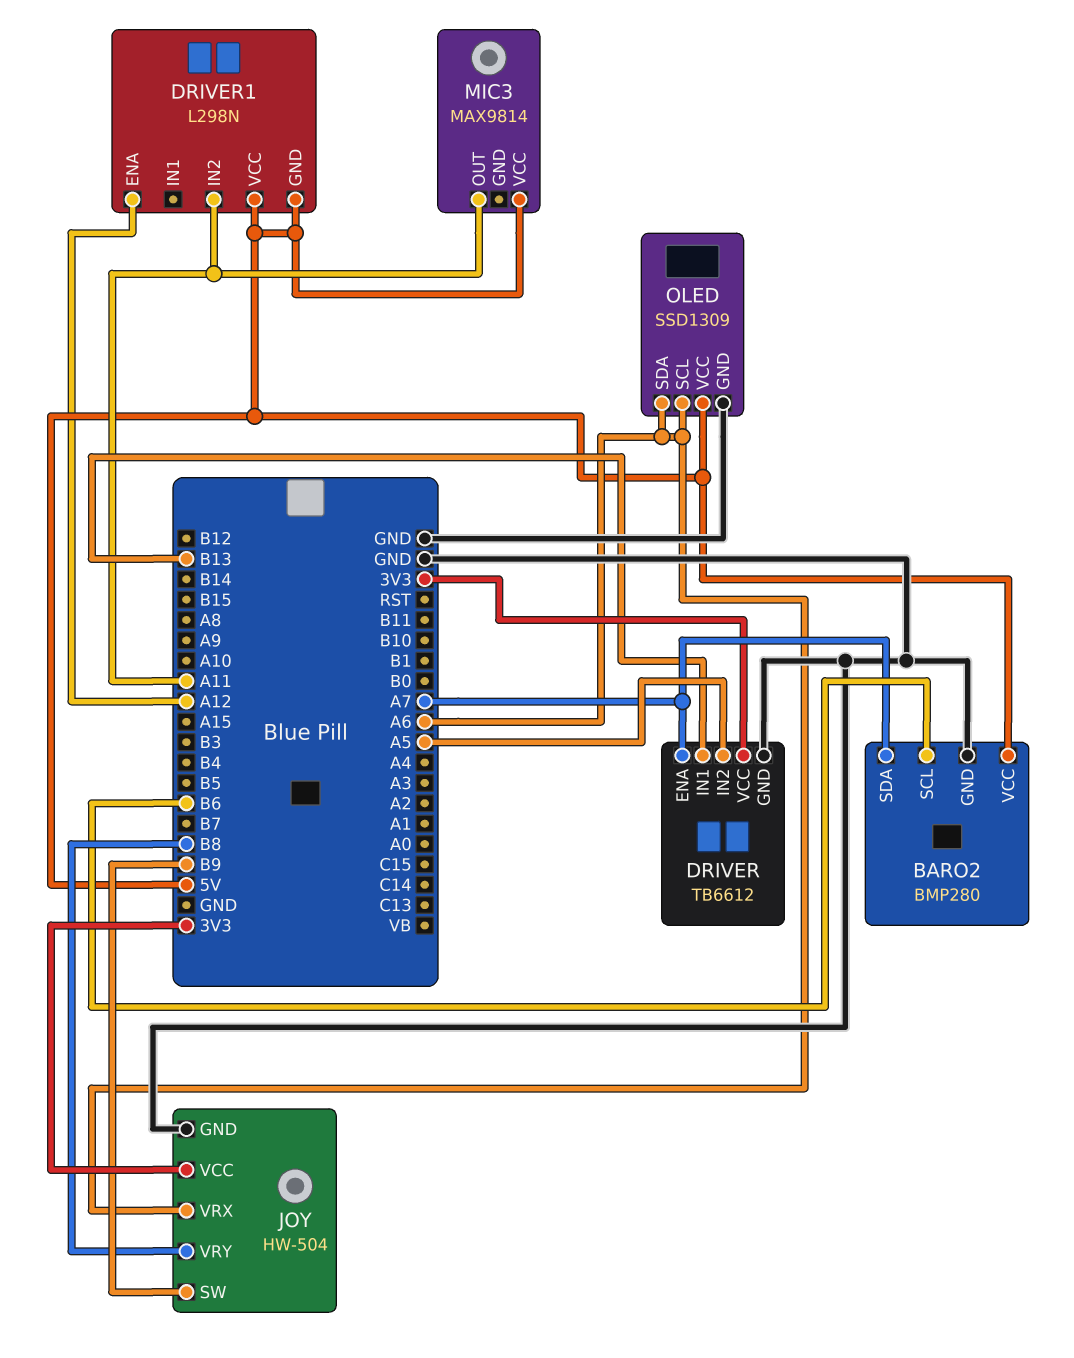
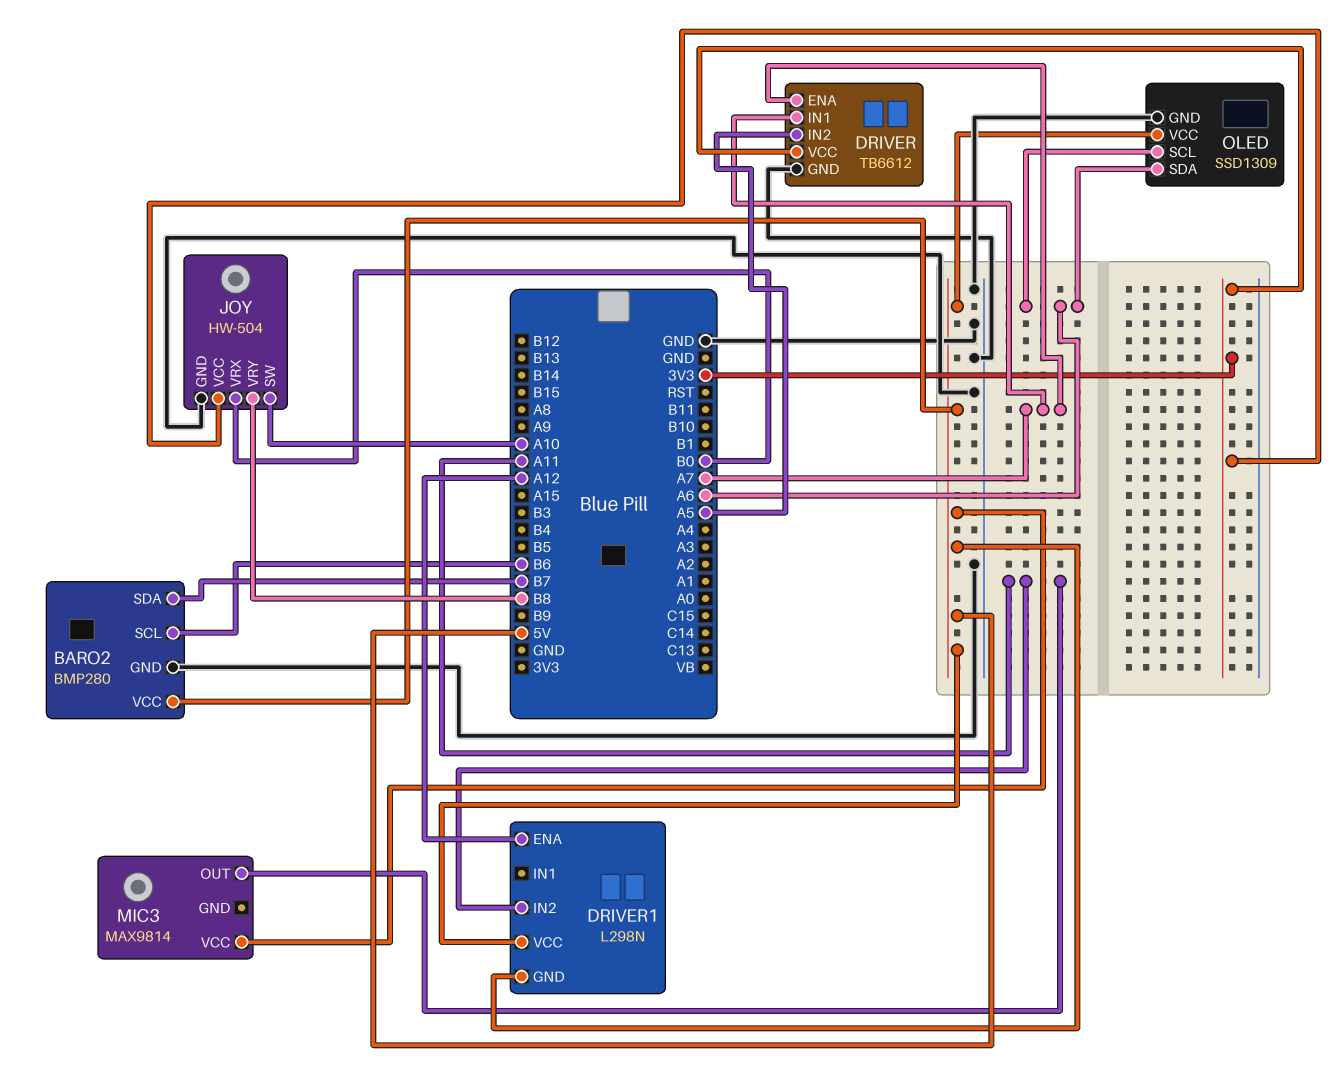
BARO2 pin SDA: A7 -> B7
DRIVER pin IN1: B13 -> A7
JOY pin SW: B9 -> A10
JOY pin VRX: A6 -> B0

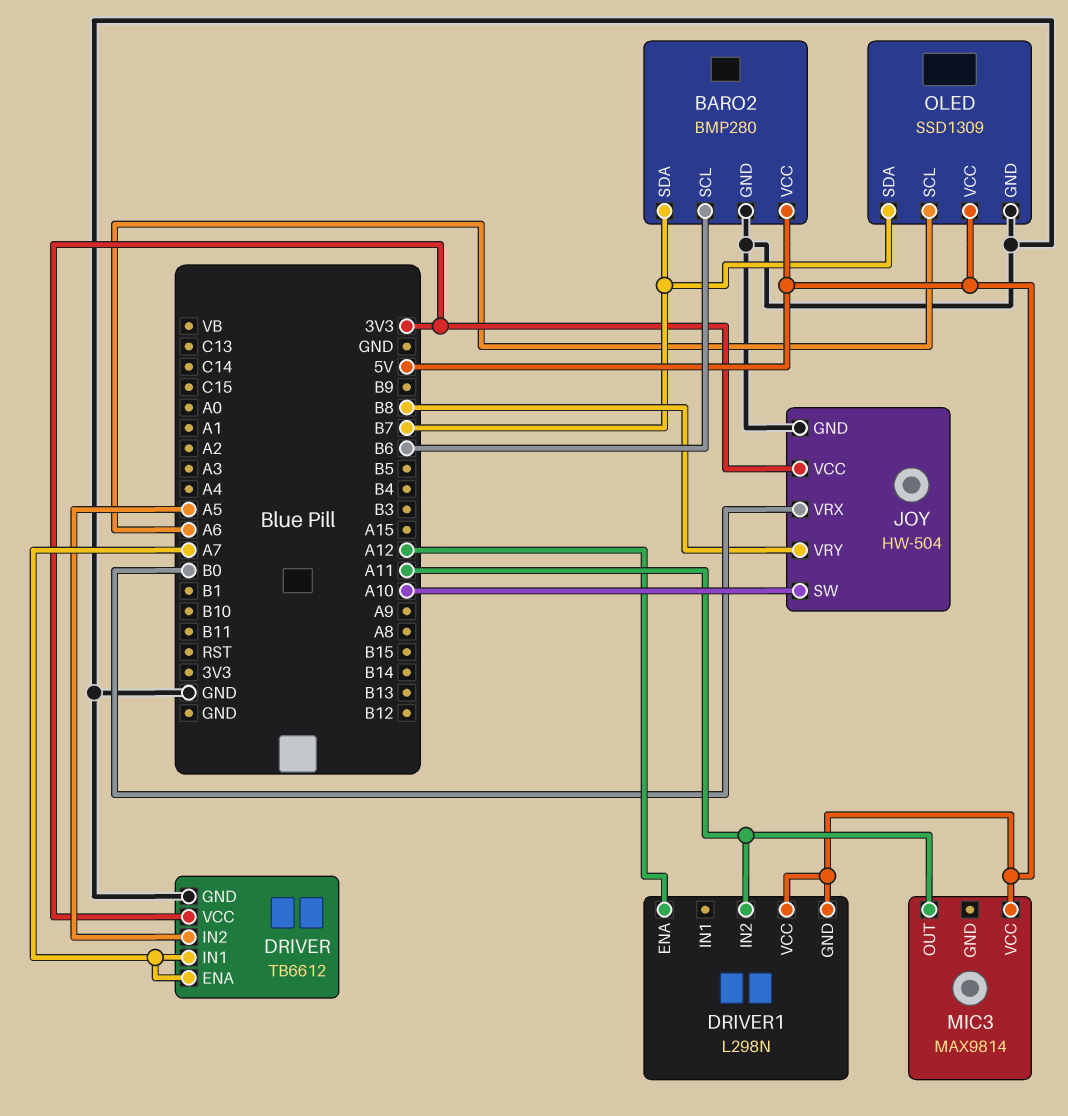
OLED pin SDA: A6 -> B7

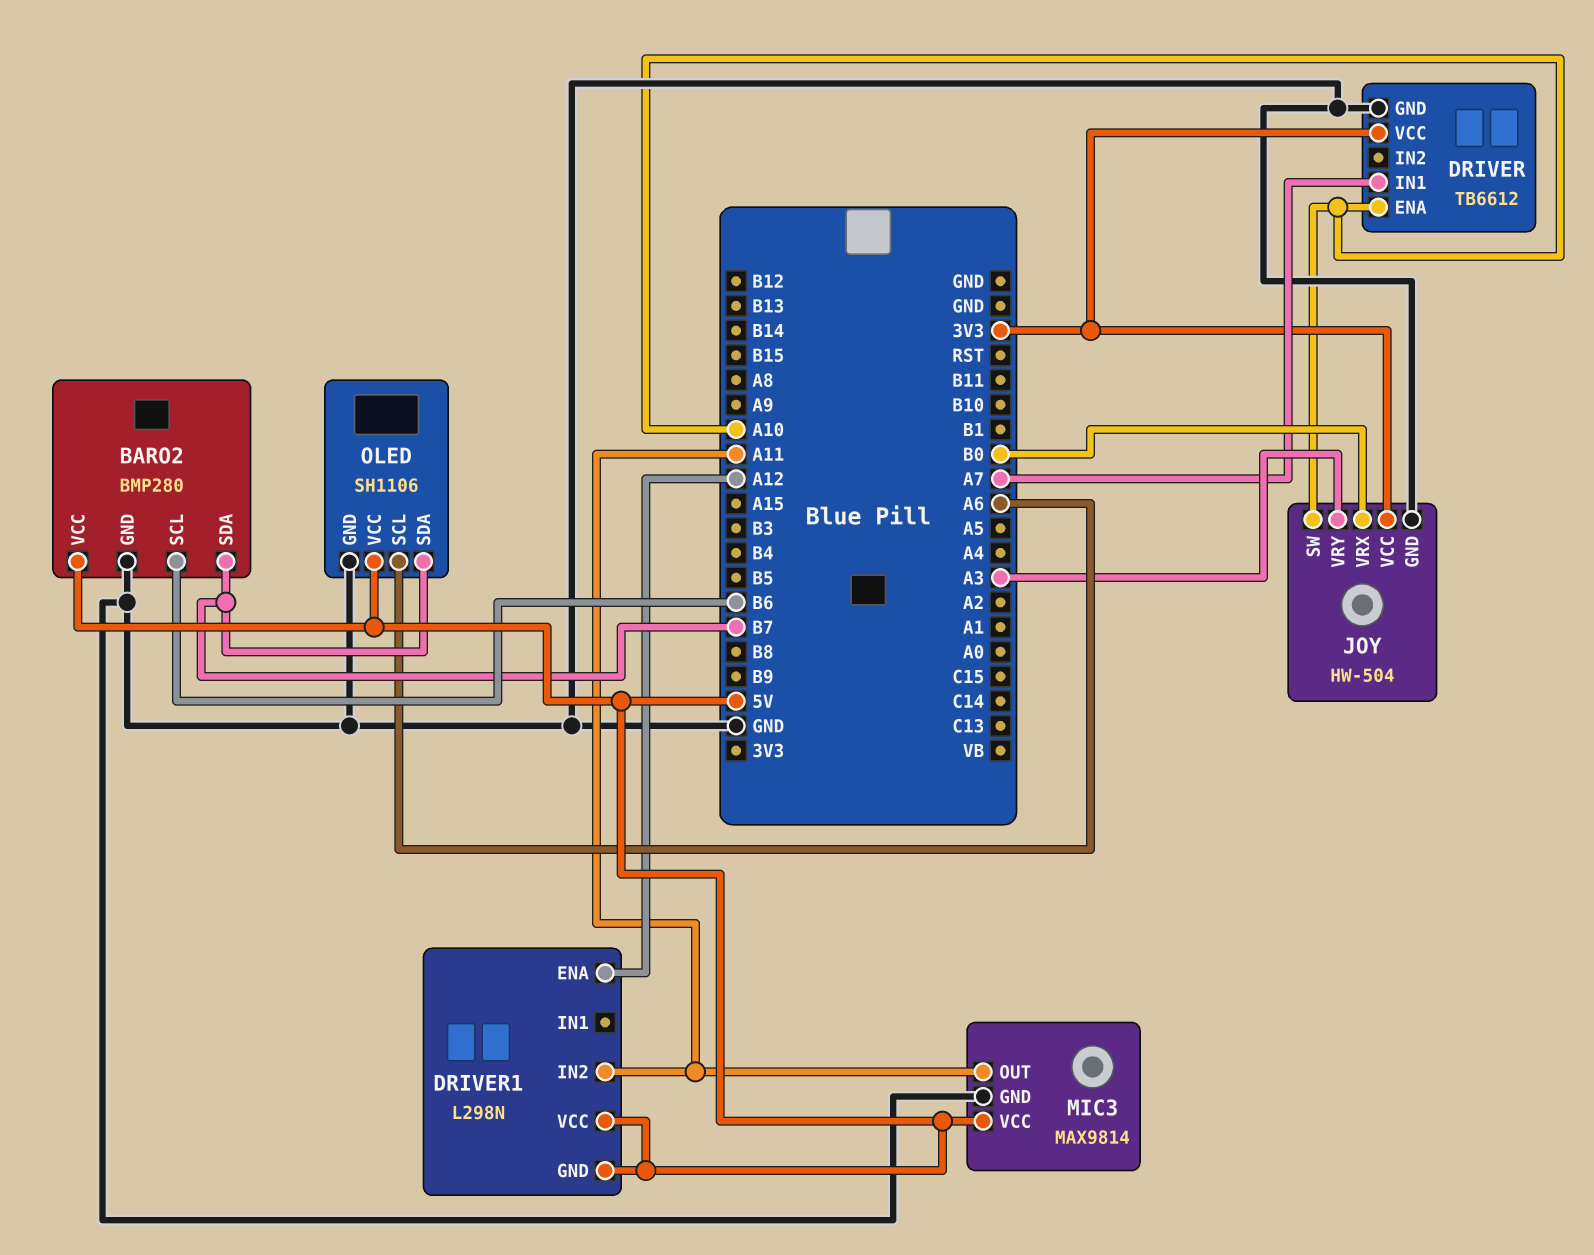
DRIVER pin ENA: A7 -> A10
DRIVER pin IN2: A5 -> none
JOY pin VRY: B8 -> A3
MIC3 pin GND: none -> GND
OLED: SSD1309 -> SH1106

